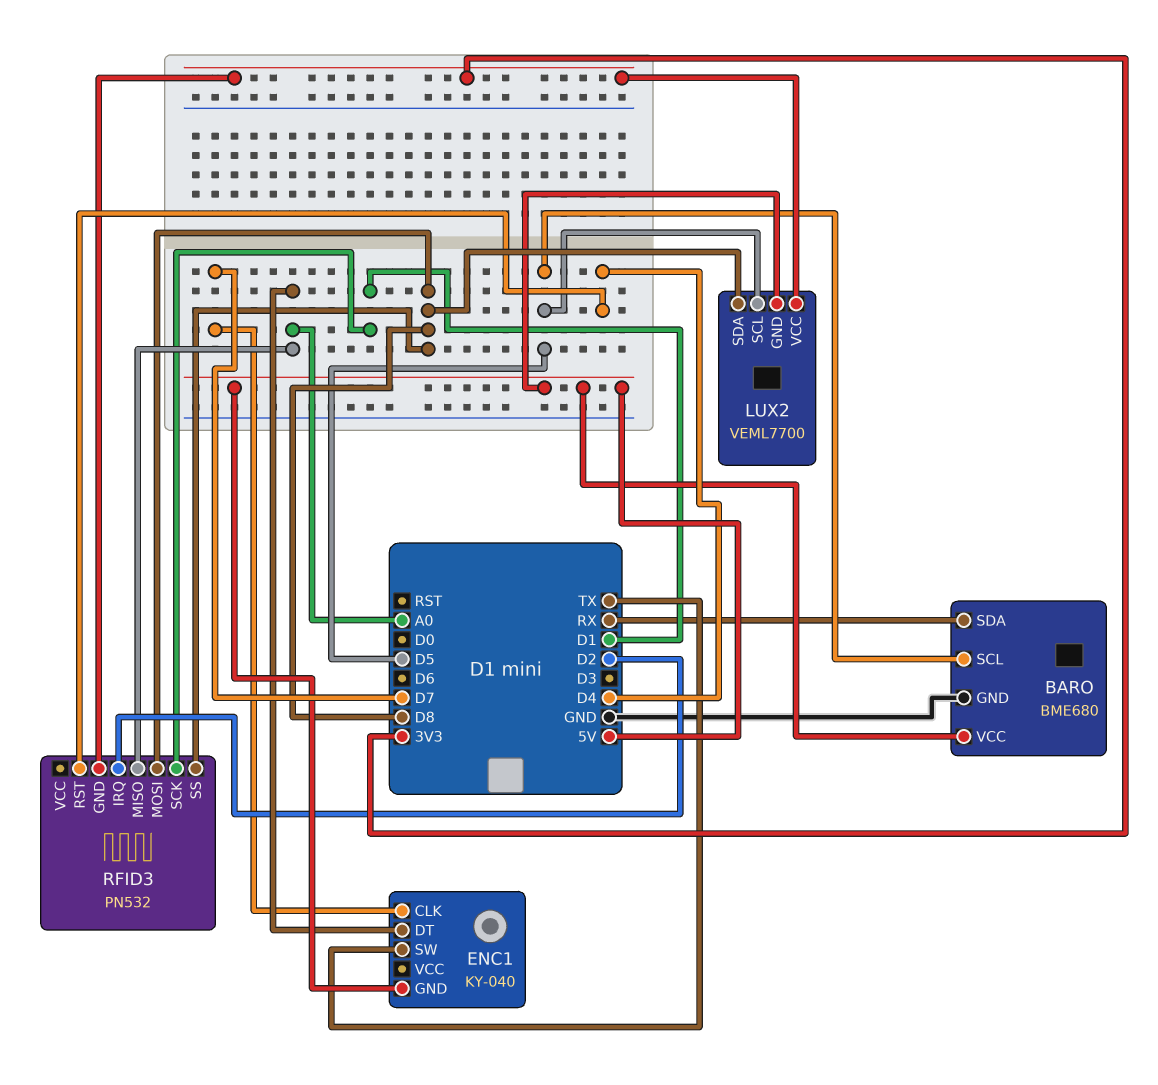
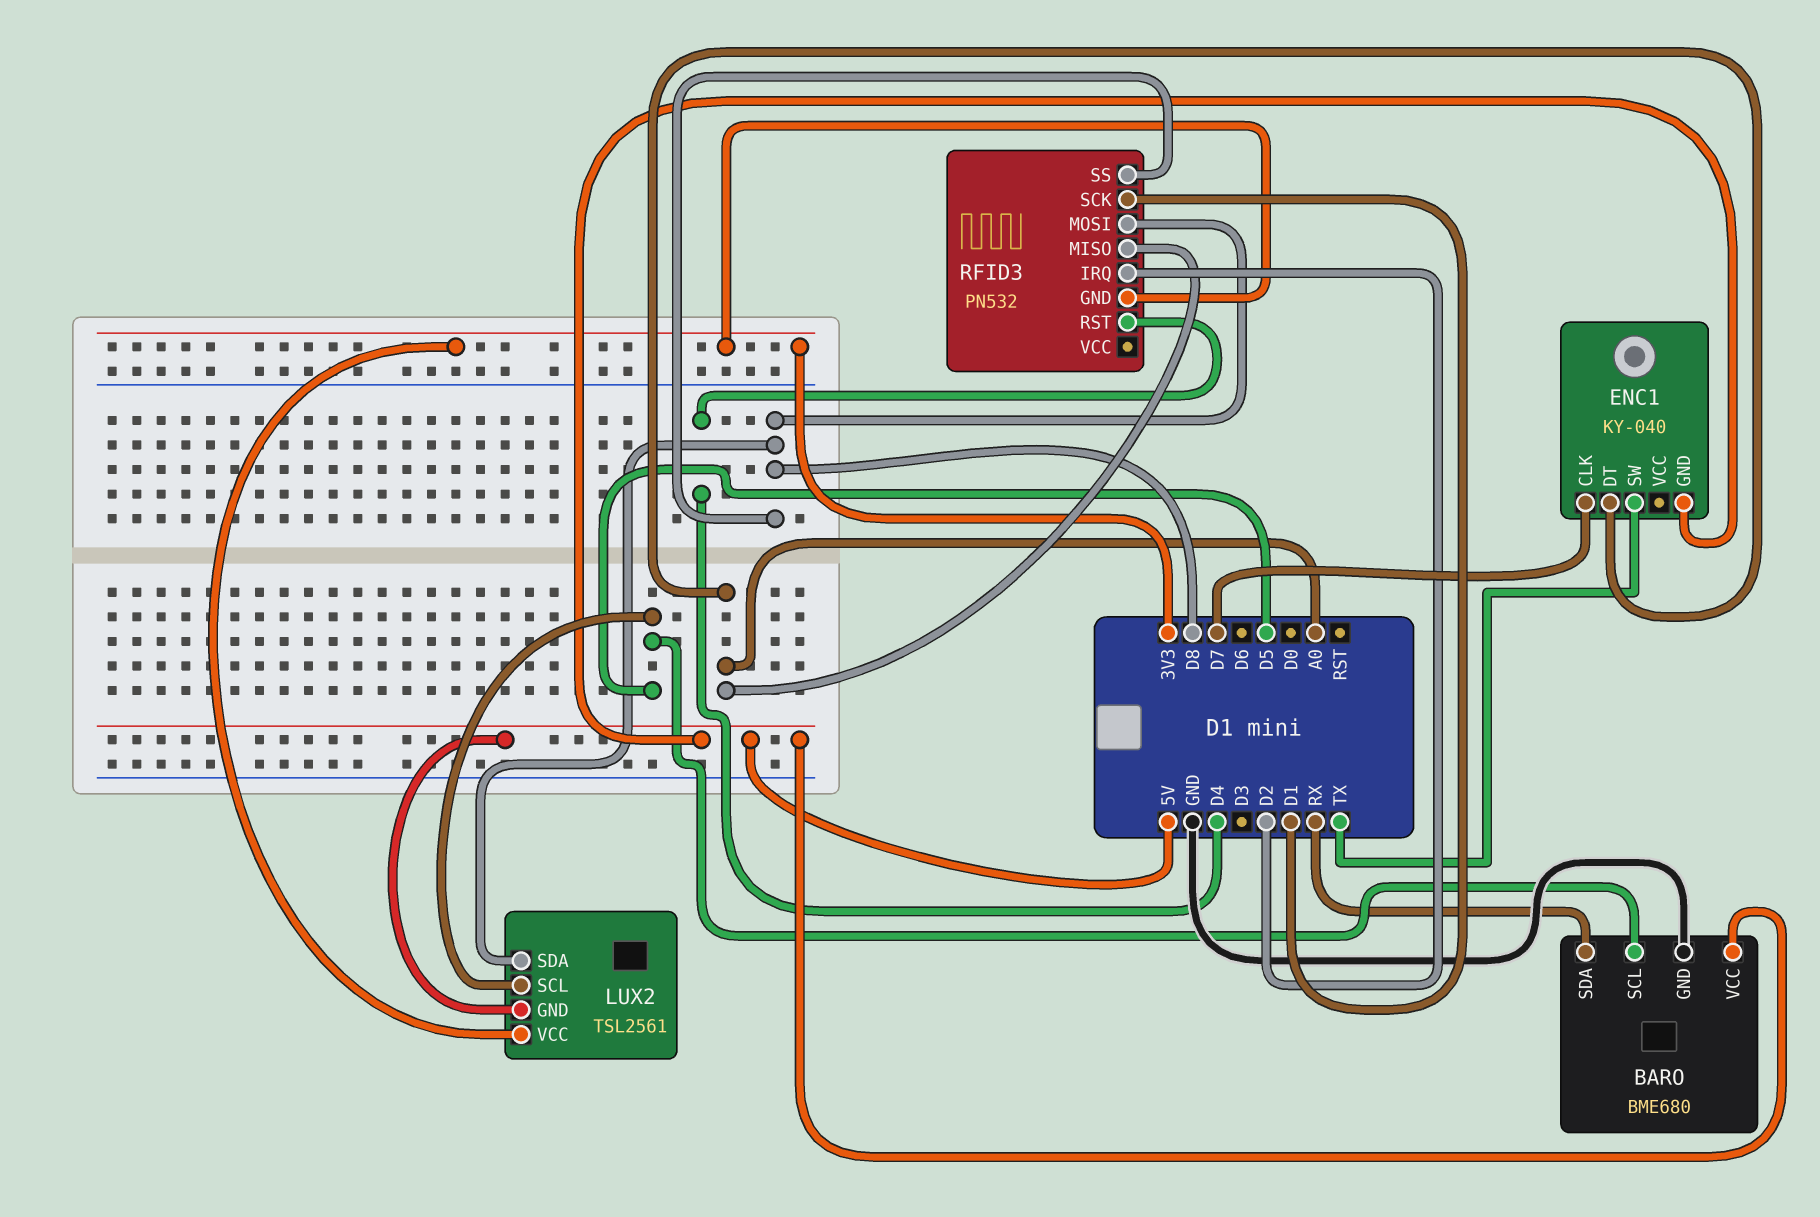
LUX2: VEML7700 -> TSL2561

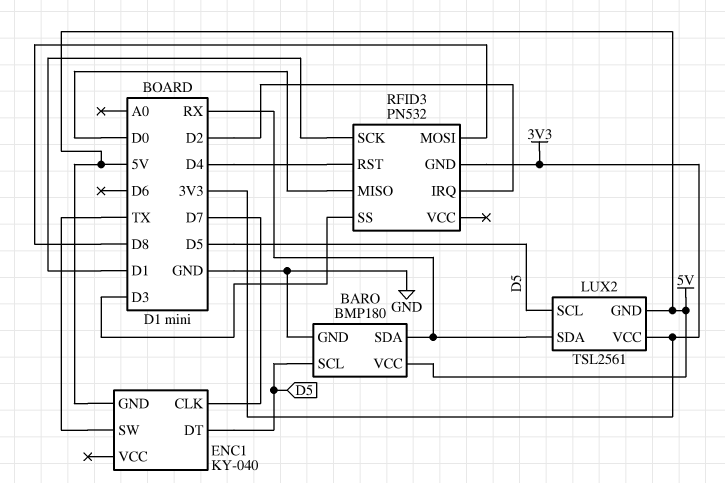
BARO: BME680 -> BMP180
ENC1 pin DT: A0 -> D5
LUX2 pin SDA: D8 -> RX
RFID3 pin MISO: A0 -> D0
RFID3 pin SS: D8 -> D3

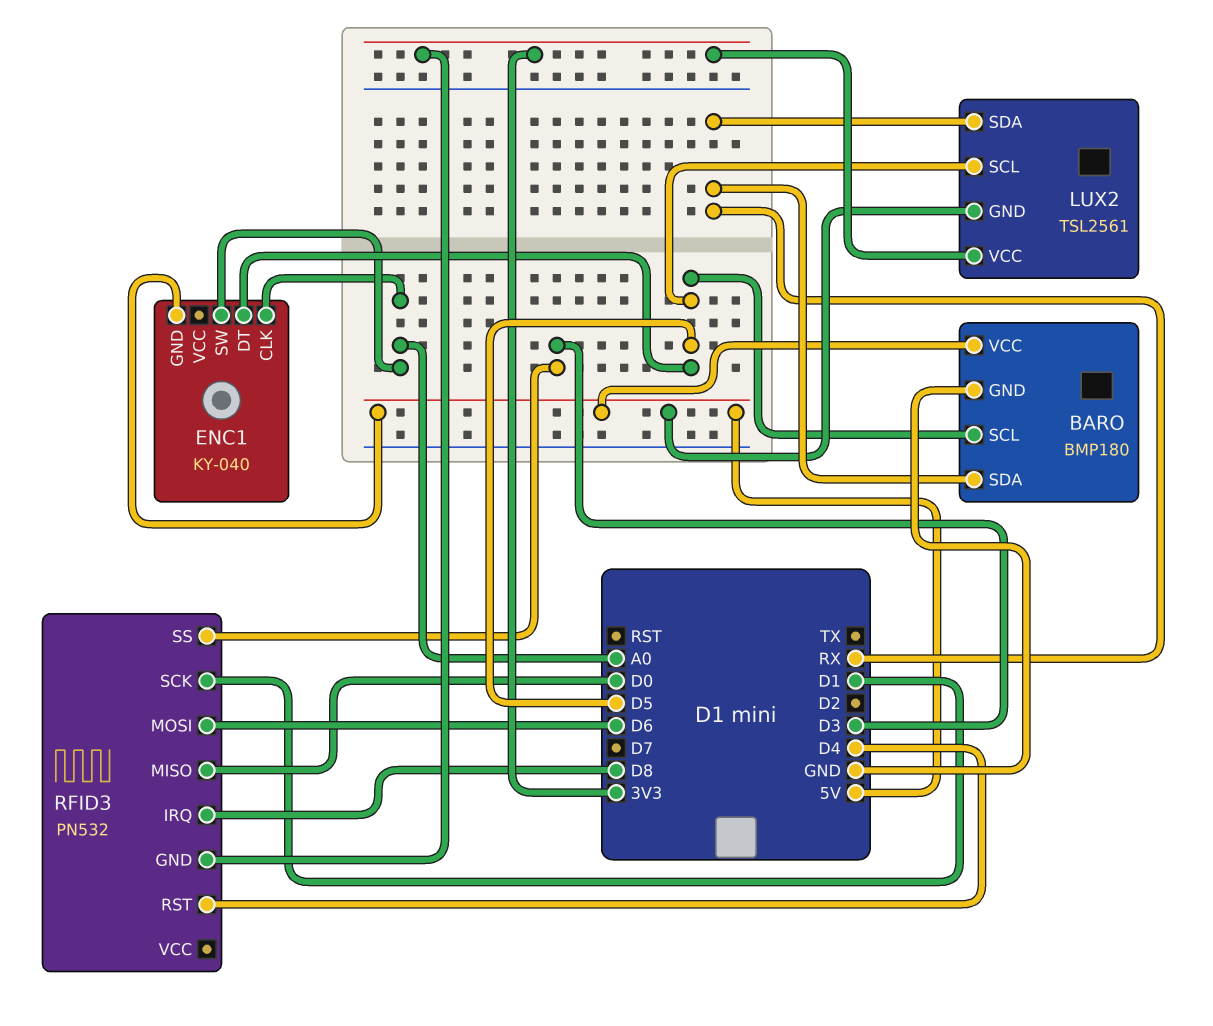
ENC1 pin CLK: D7 -> A0
ENC1 pin SW: TX -> A0
RFID3 pin IRQ: D2 -> D8
RFID3 pin MOSI: D8 -> D6

